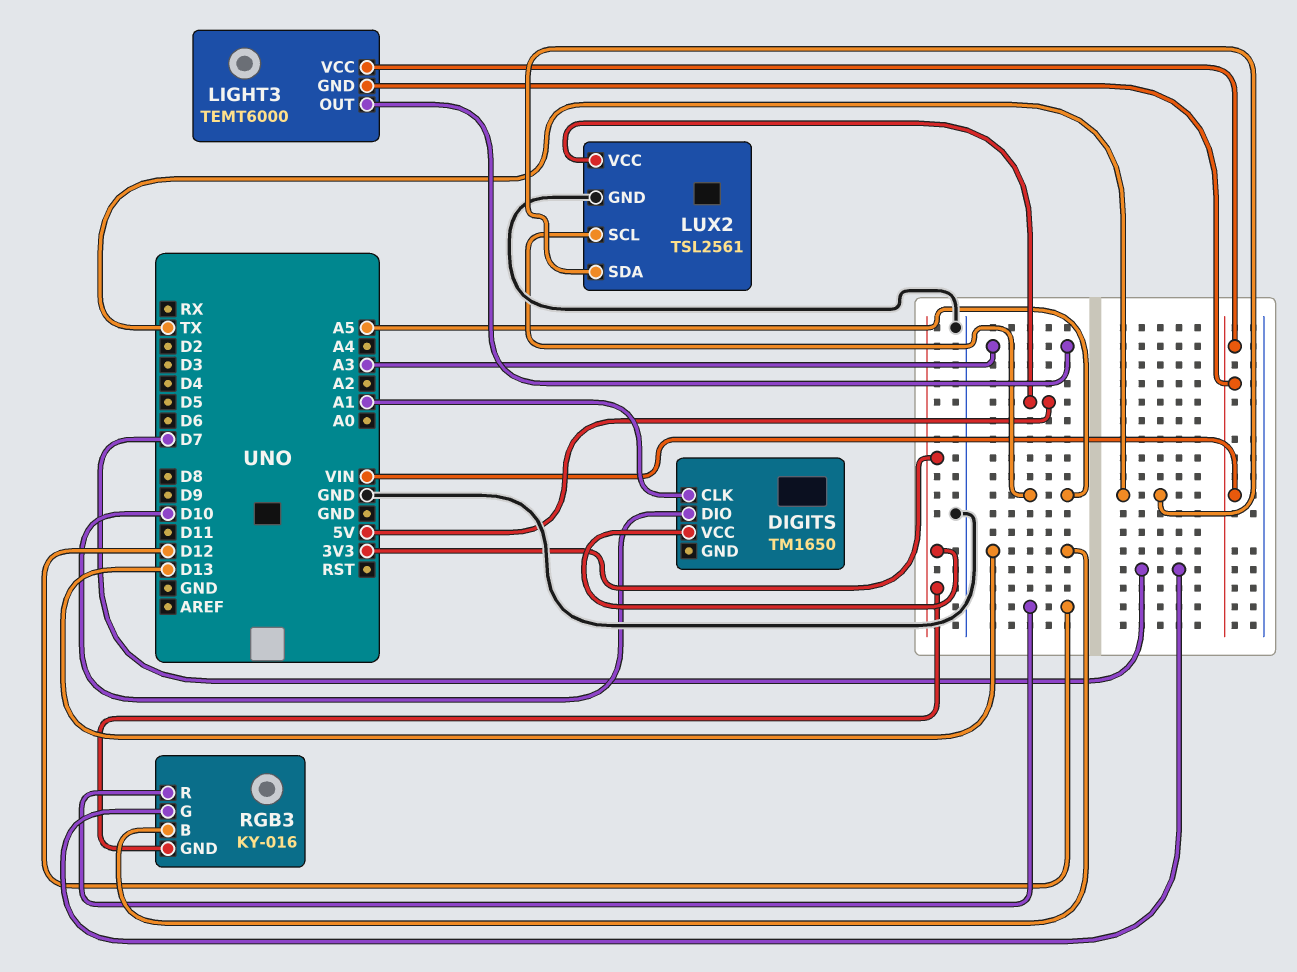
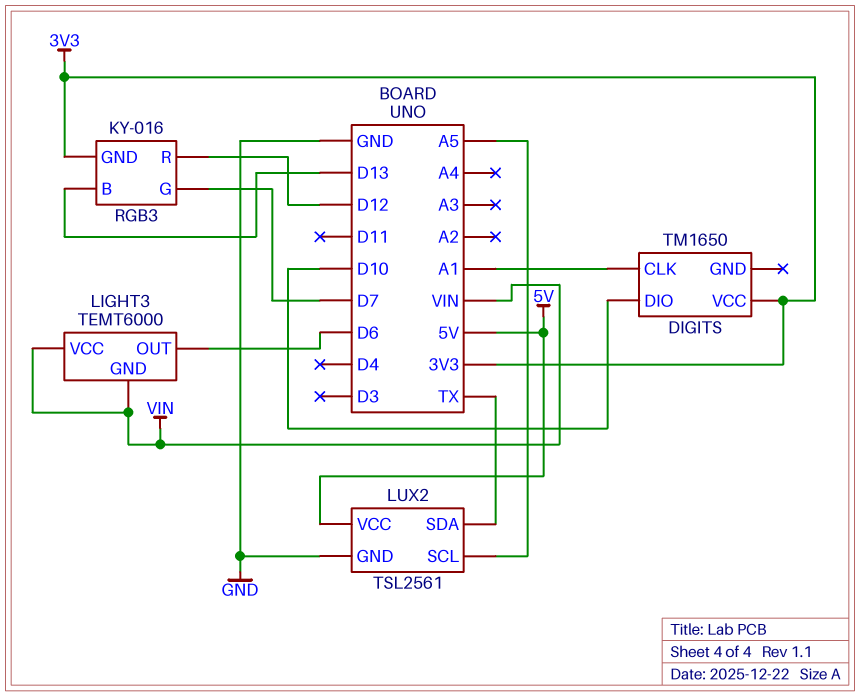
LIGHT3 pin OUT: A3 -> D6

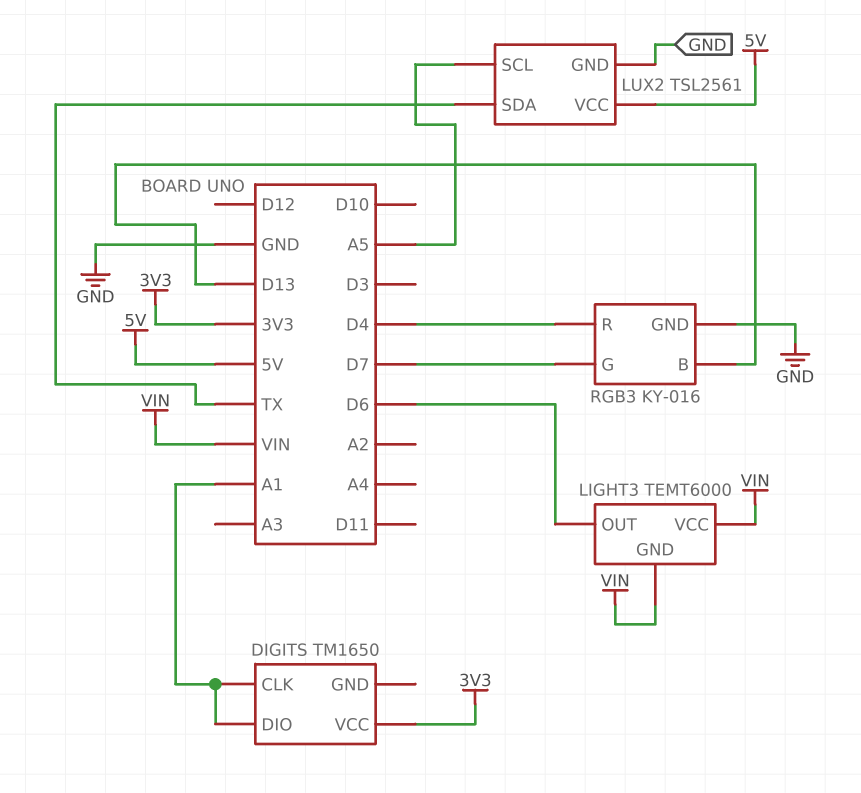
DIGITS pin DIO: D10 -> A1
RGB3 pin GND: 3V3 -> GND
RGB3 pin R: D12 -> D4

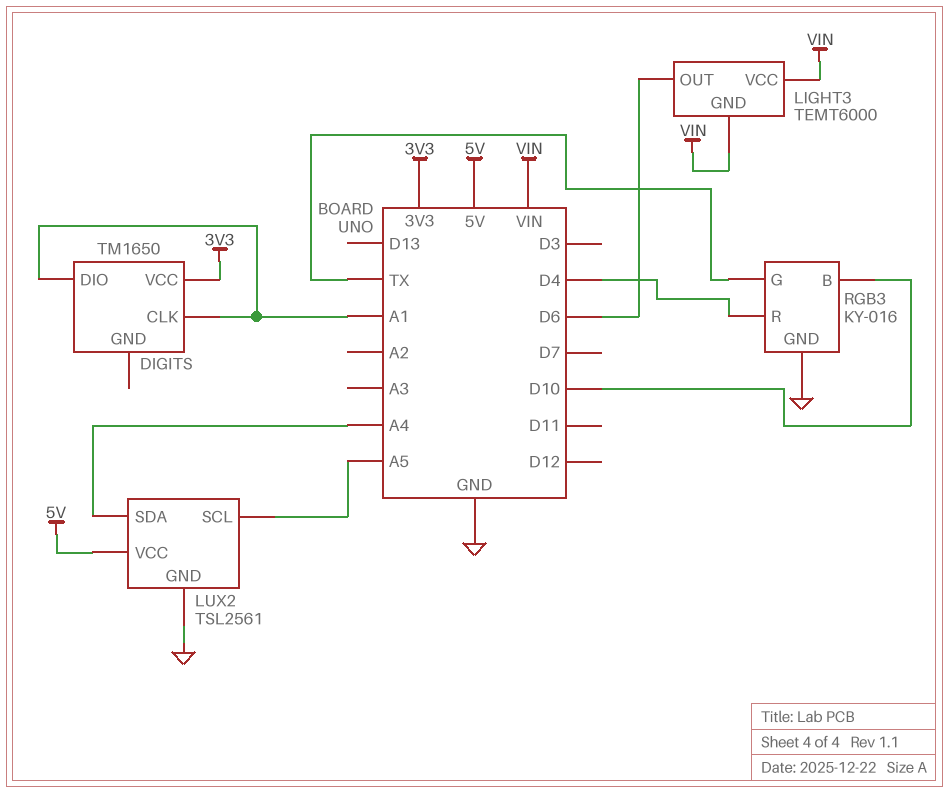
LUX2 pin SDA: TX -> A4
RGB3 pin B: D13 -> D10
RGB3 pin G: D7 -> TX

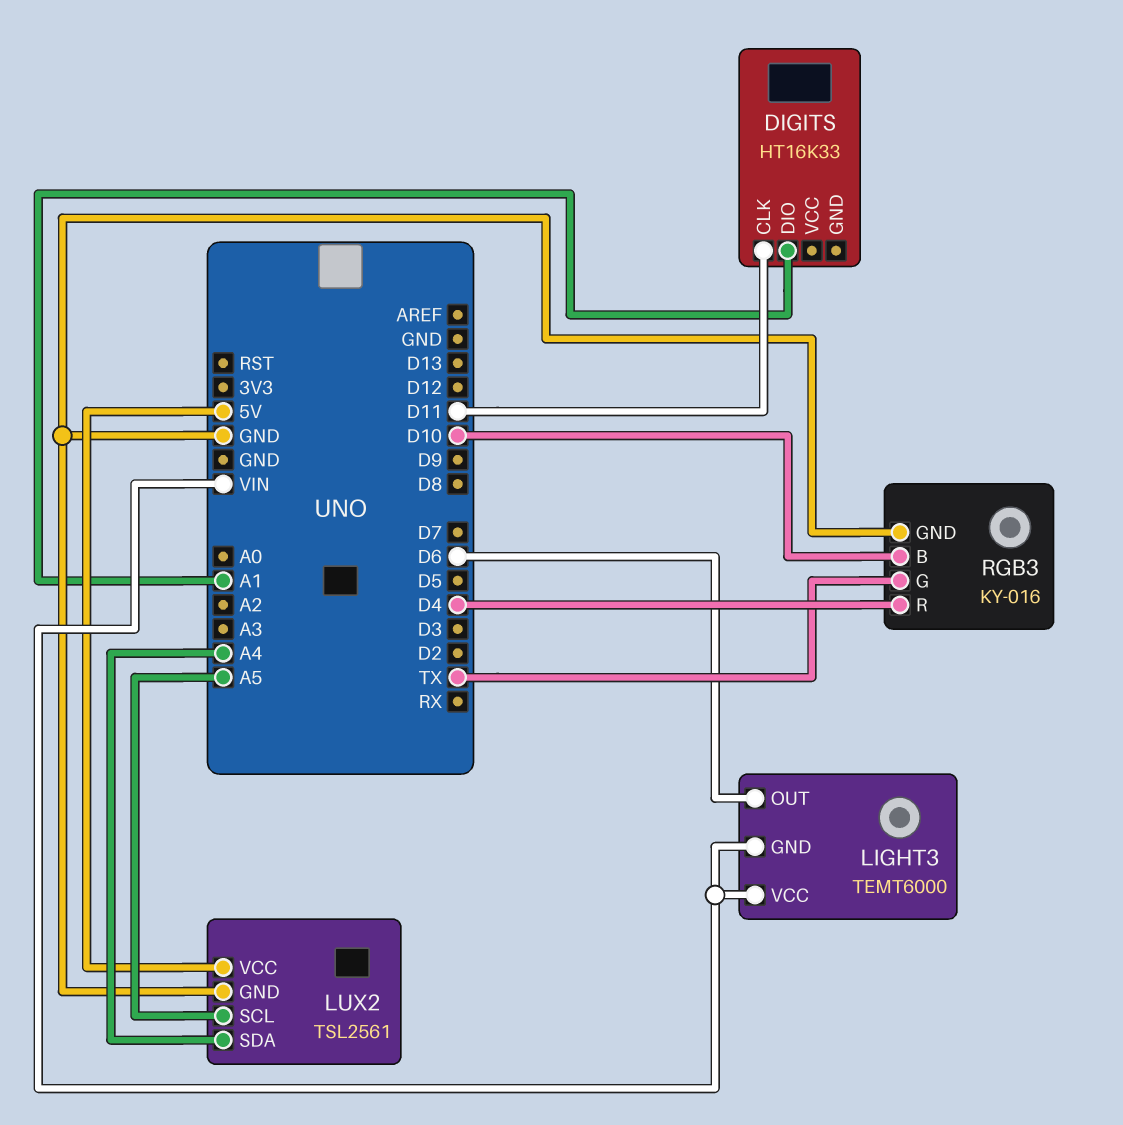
DIGITS: TM1650 -> HT16K33
DIGITS pin CLK: A1 -> D11
DIGITS pin VCC: 3V3 -> none

